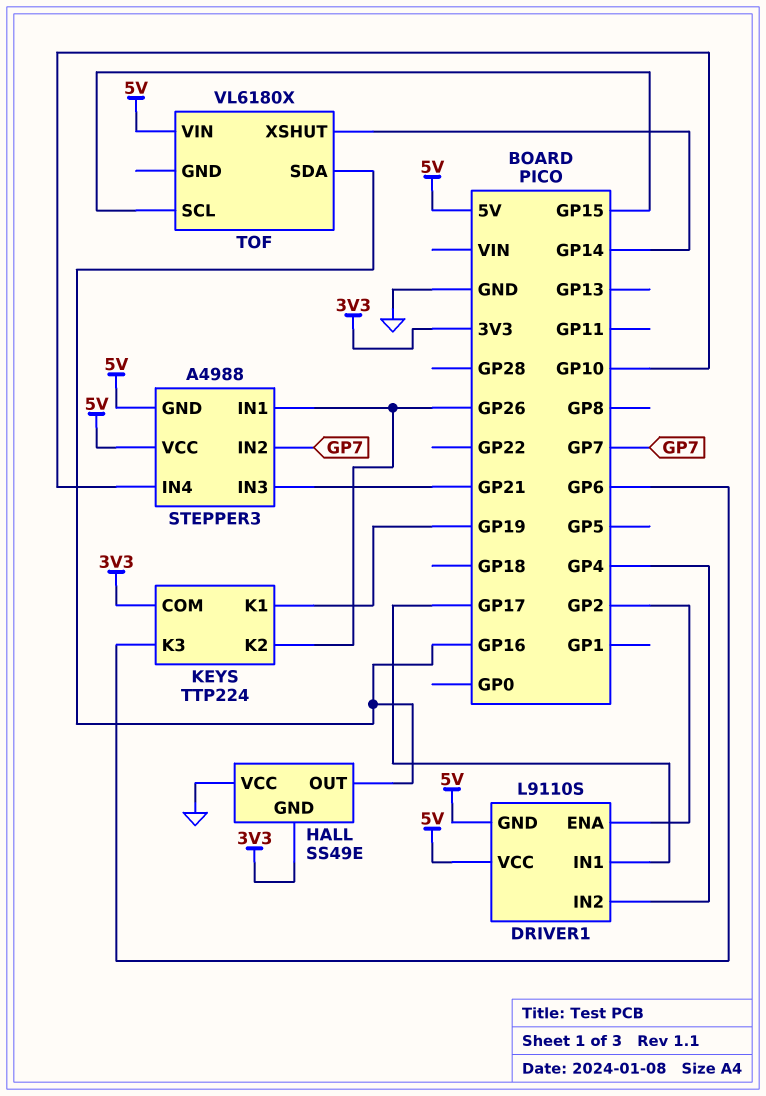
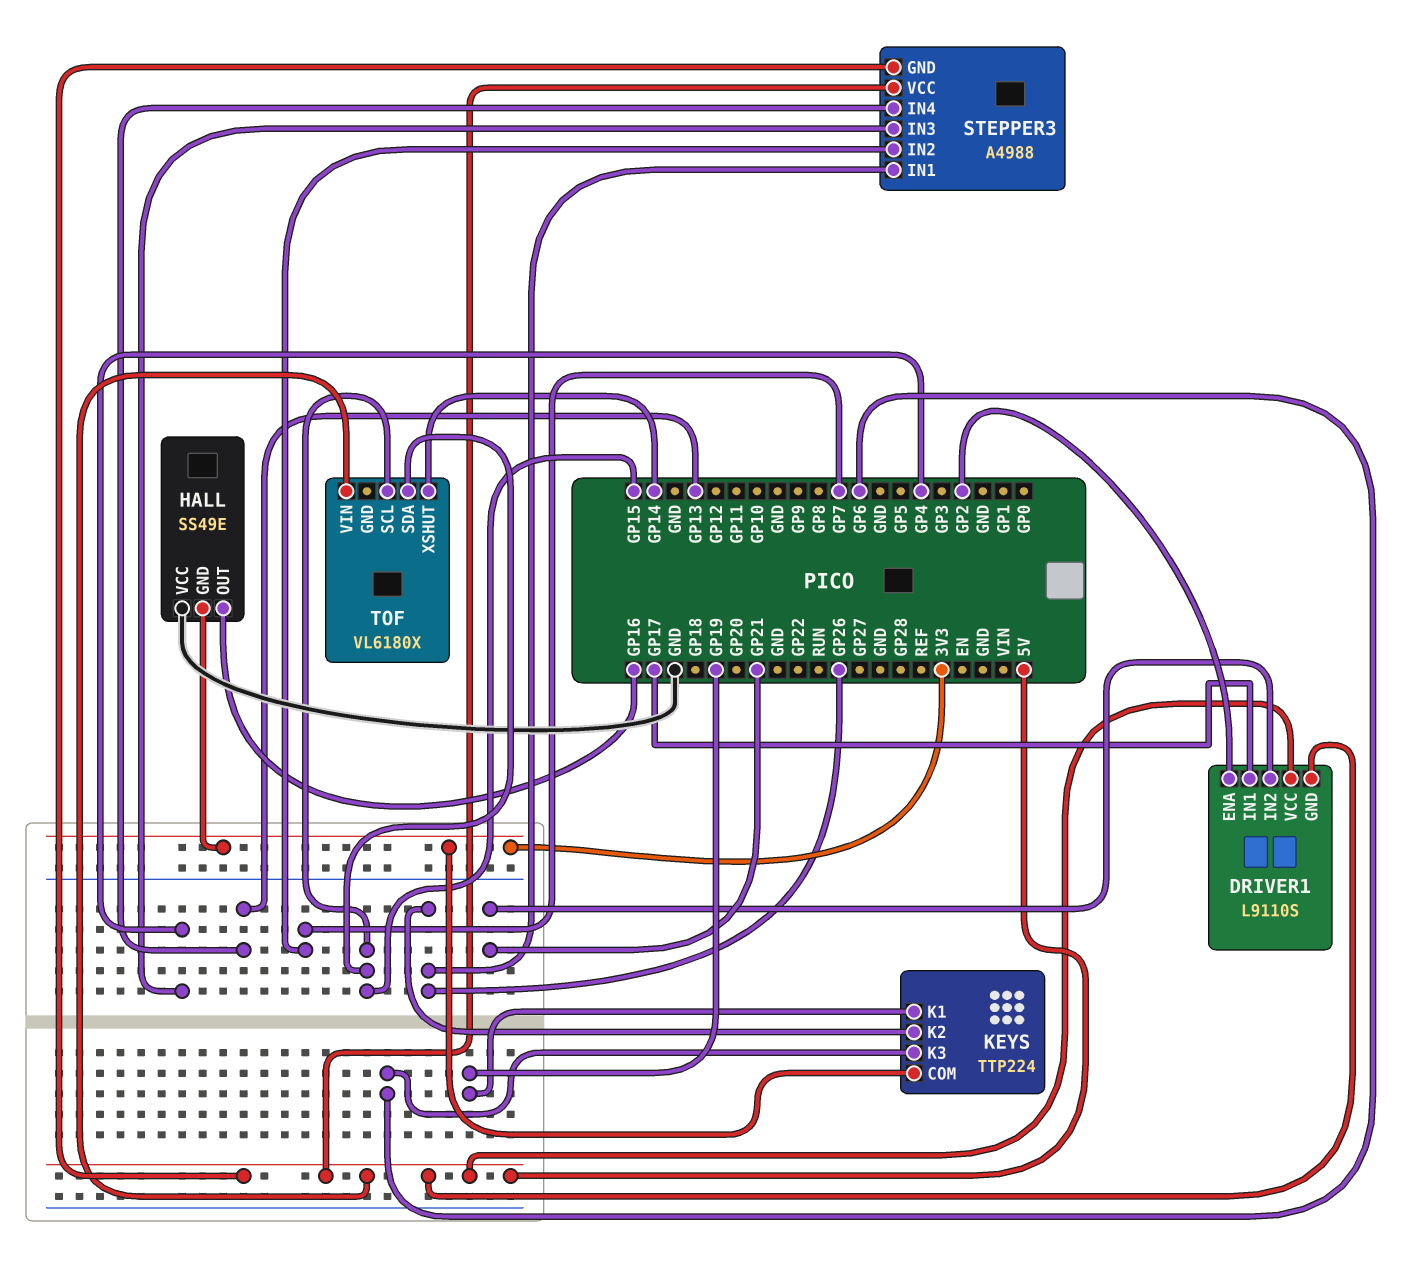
DRIVER1 pin IN2: GP4 -> GP21
STEPPER3 pin IN3: GP21 -> GP4
STEPPER3 pin IN4: GP10 -> GP13
TOF pin SDA: GP16 -> GP15

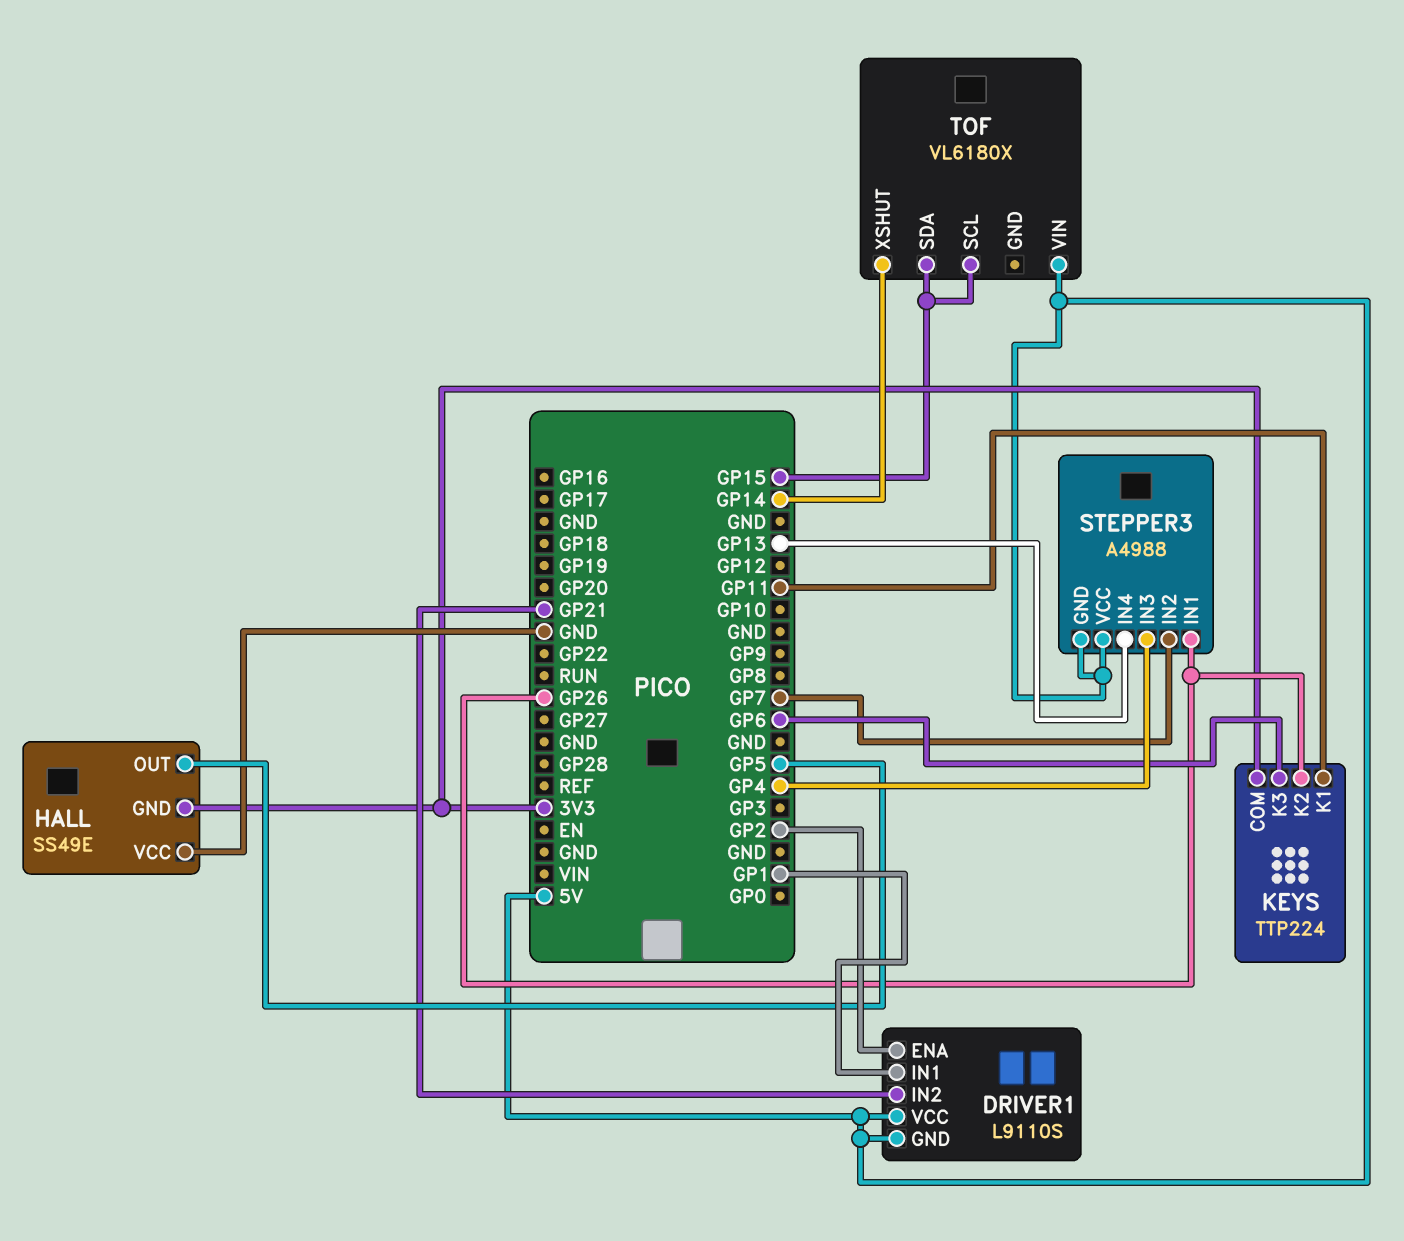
DRIVER1 pin IN1: GP17 -> GP1
HALL pin OUT: GP16 -> GP5
KEYS pin K1: GP19 -> GP11

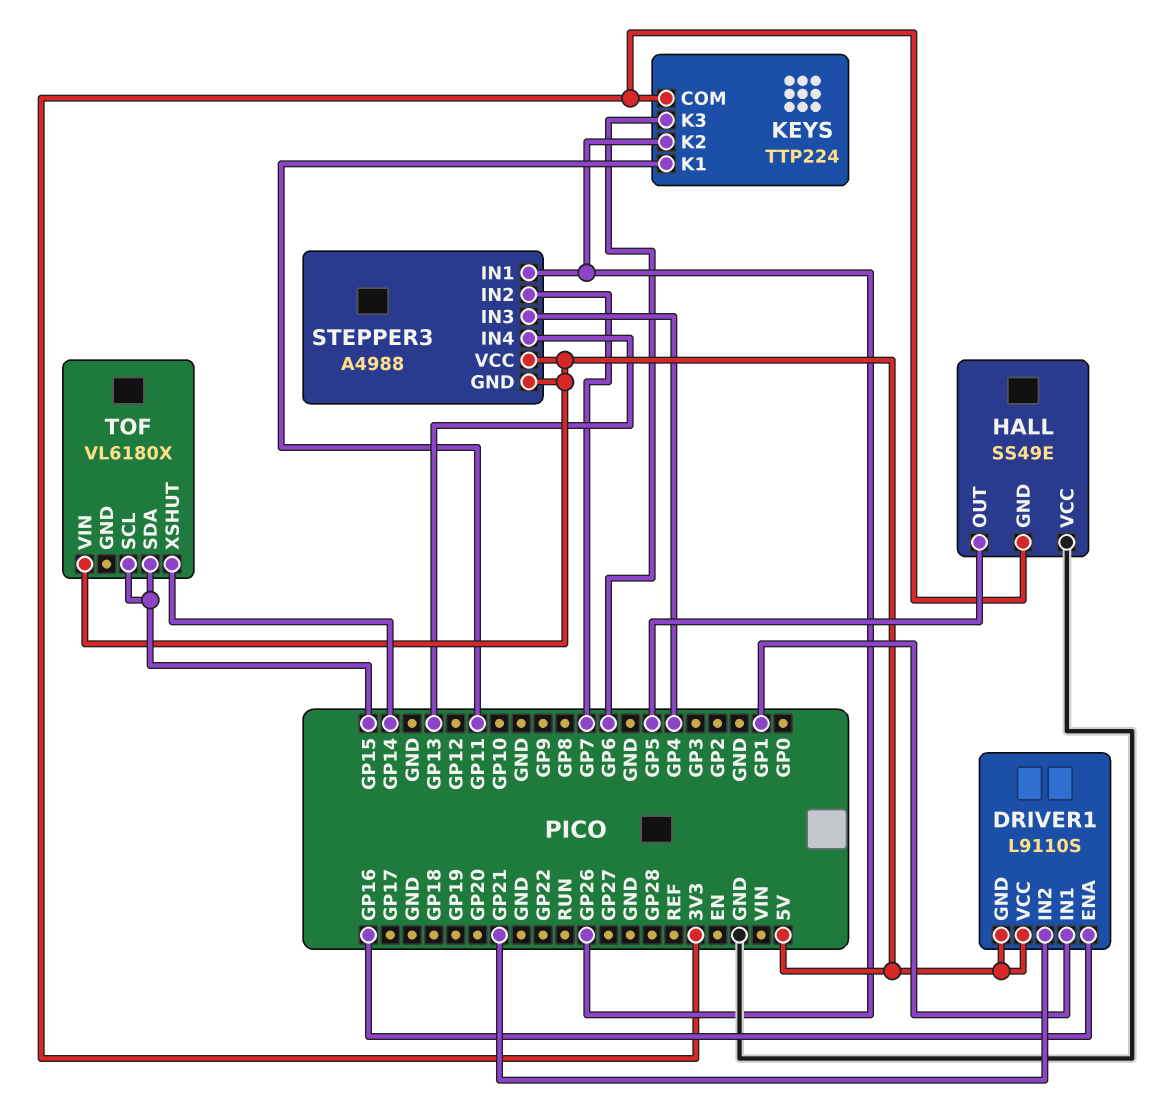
DRIVER1 pin ENA: GP2 -> GP16

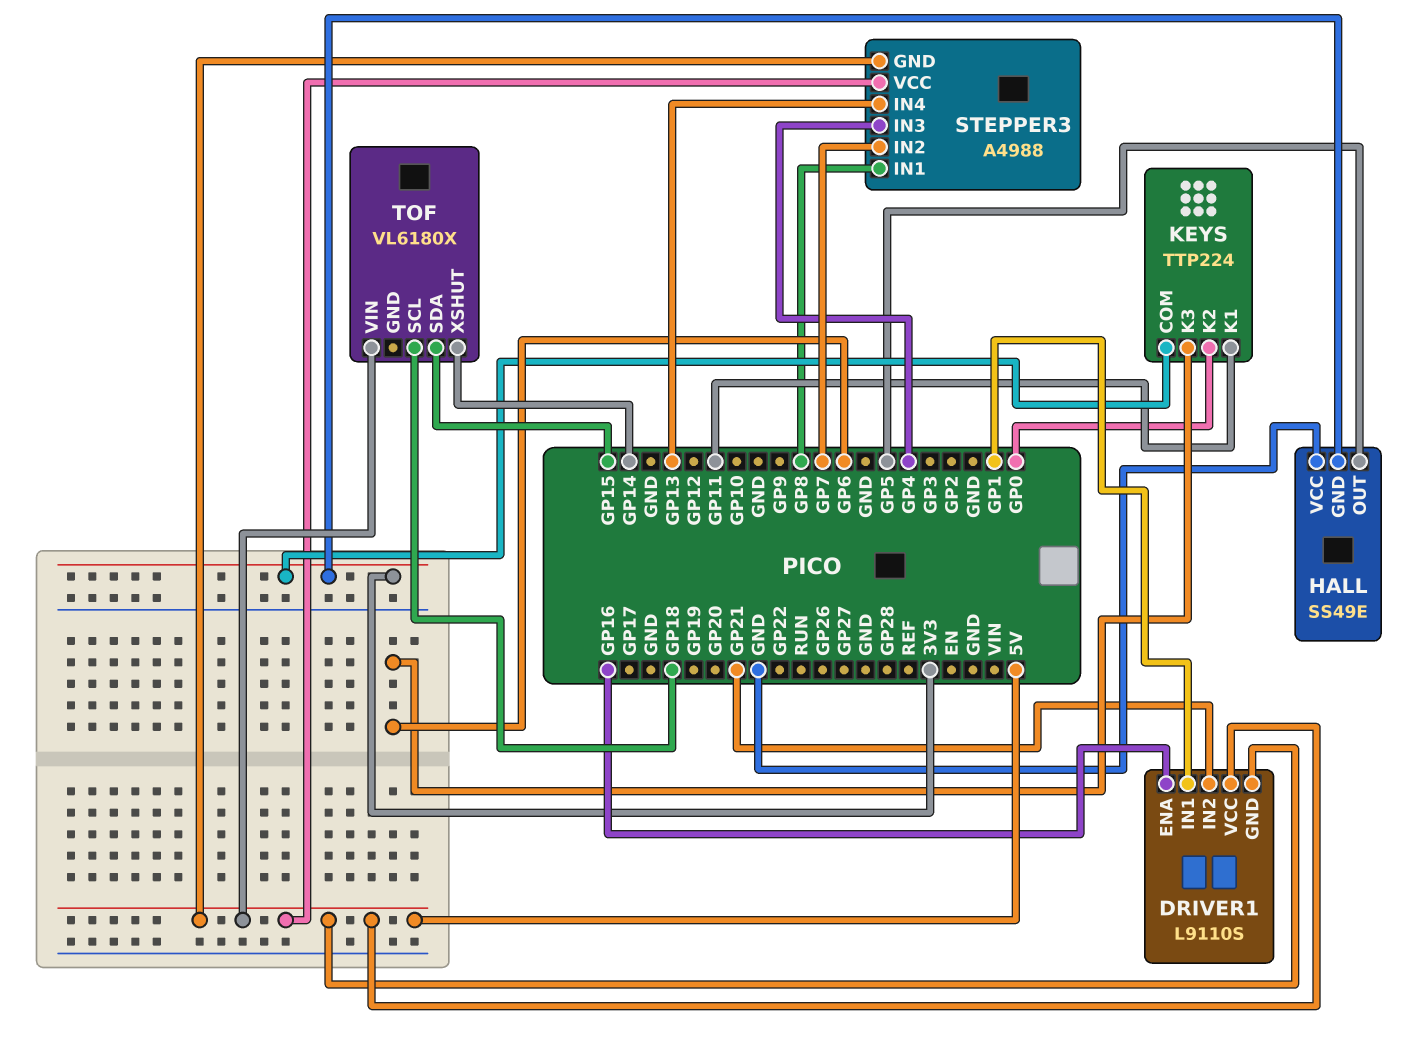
KEYS pin K2: GP26 -> GP0
STEPPER3 pin IN1: GP26 -> GP8
TOF pin SCL: GP15 -> GP18

